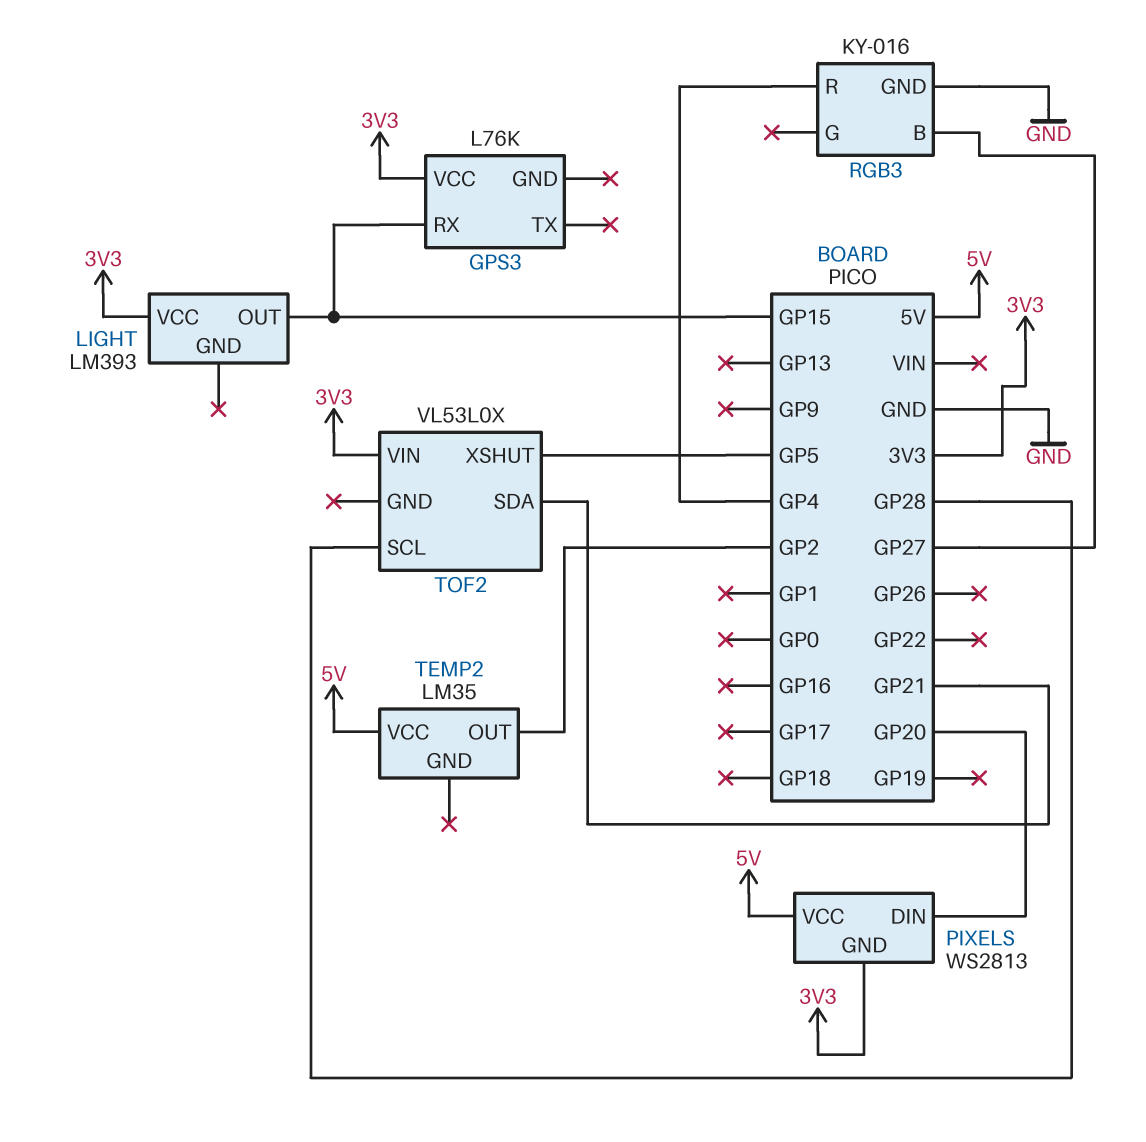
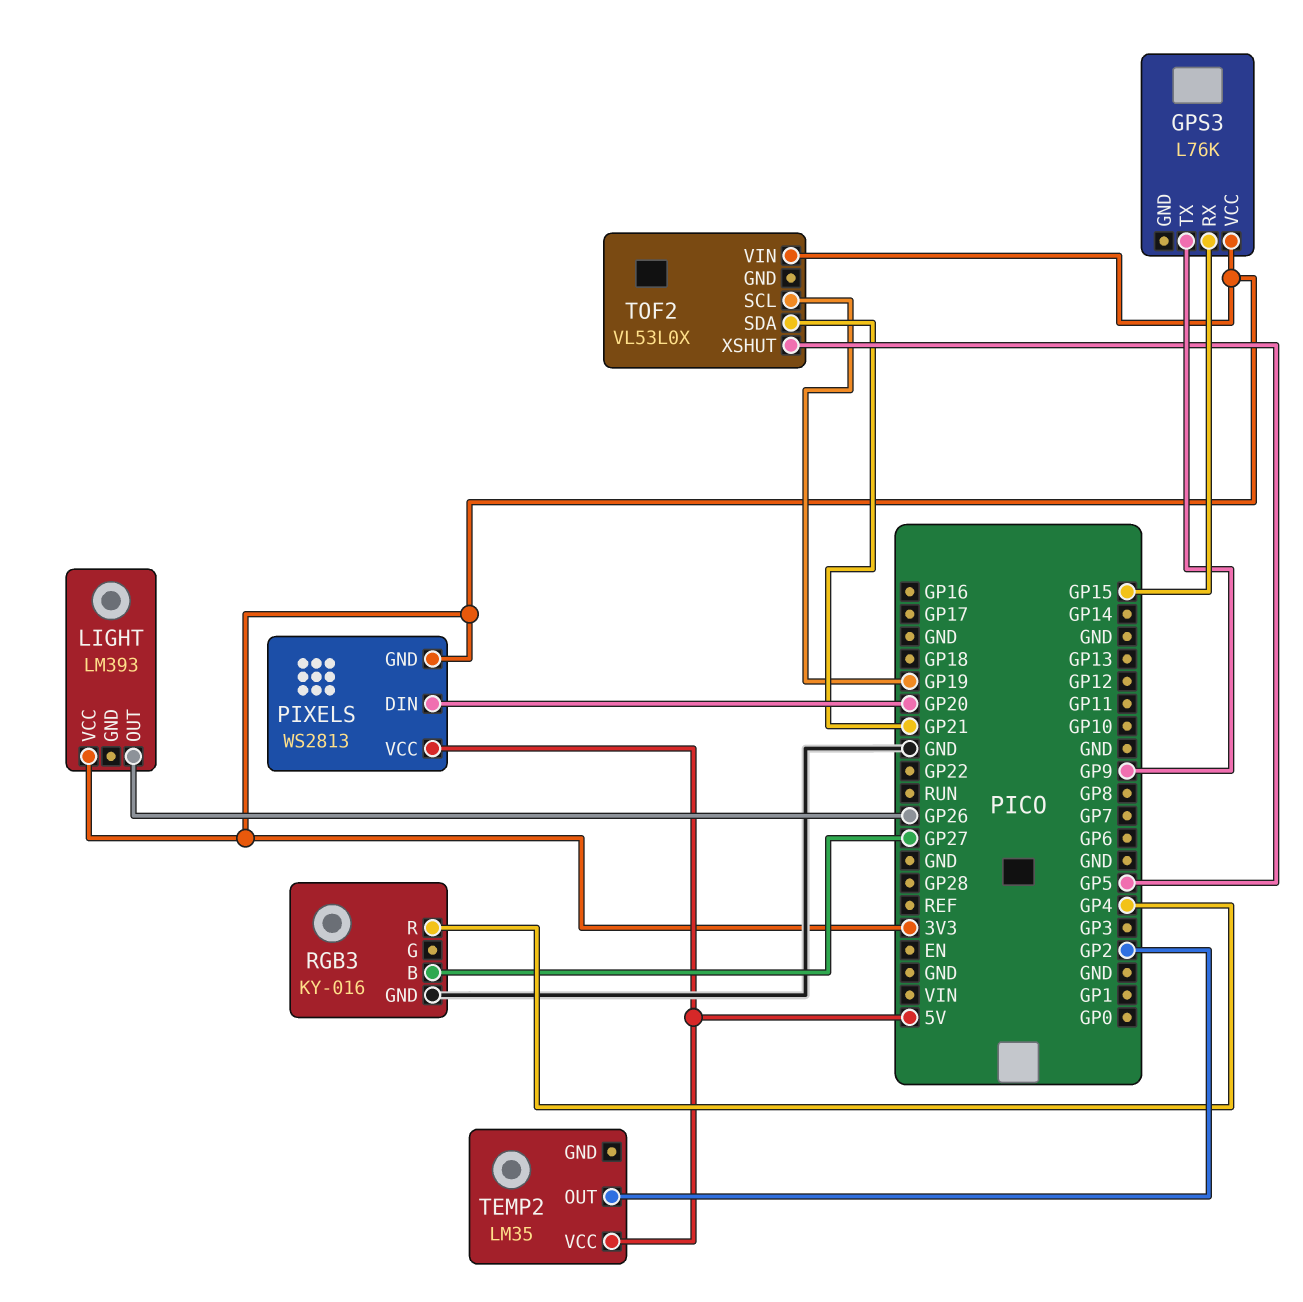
GPS3 pin TX: none -> GP9
LIGHT pin OUT: GP15 -> GP26
TOF2 pin SCL: GP28 -> GP19

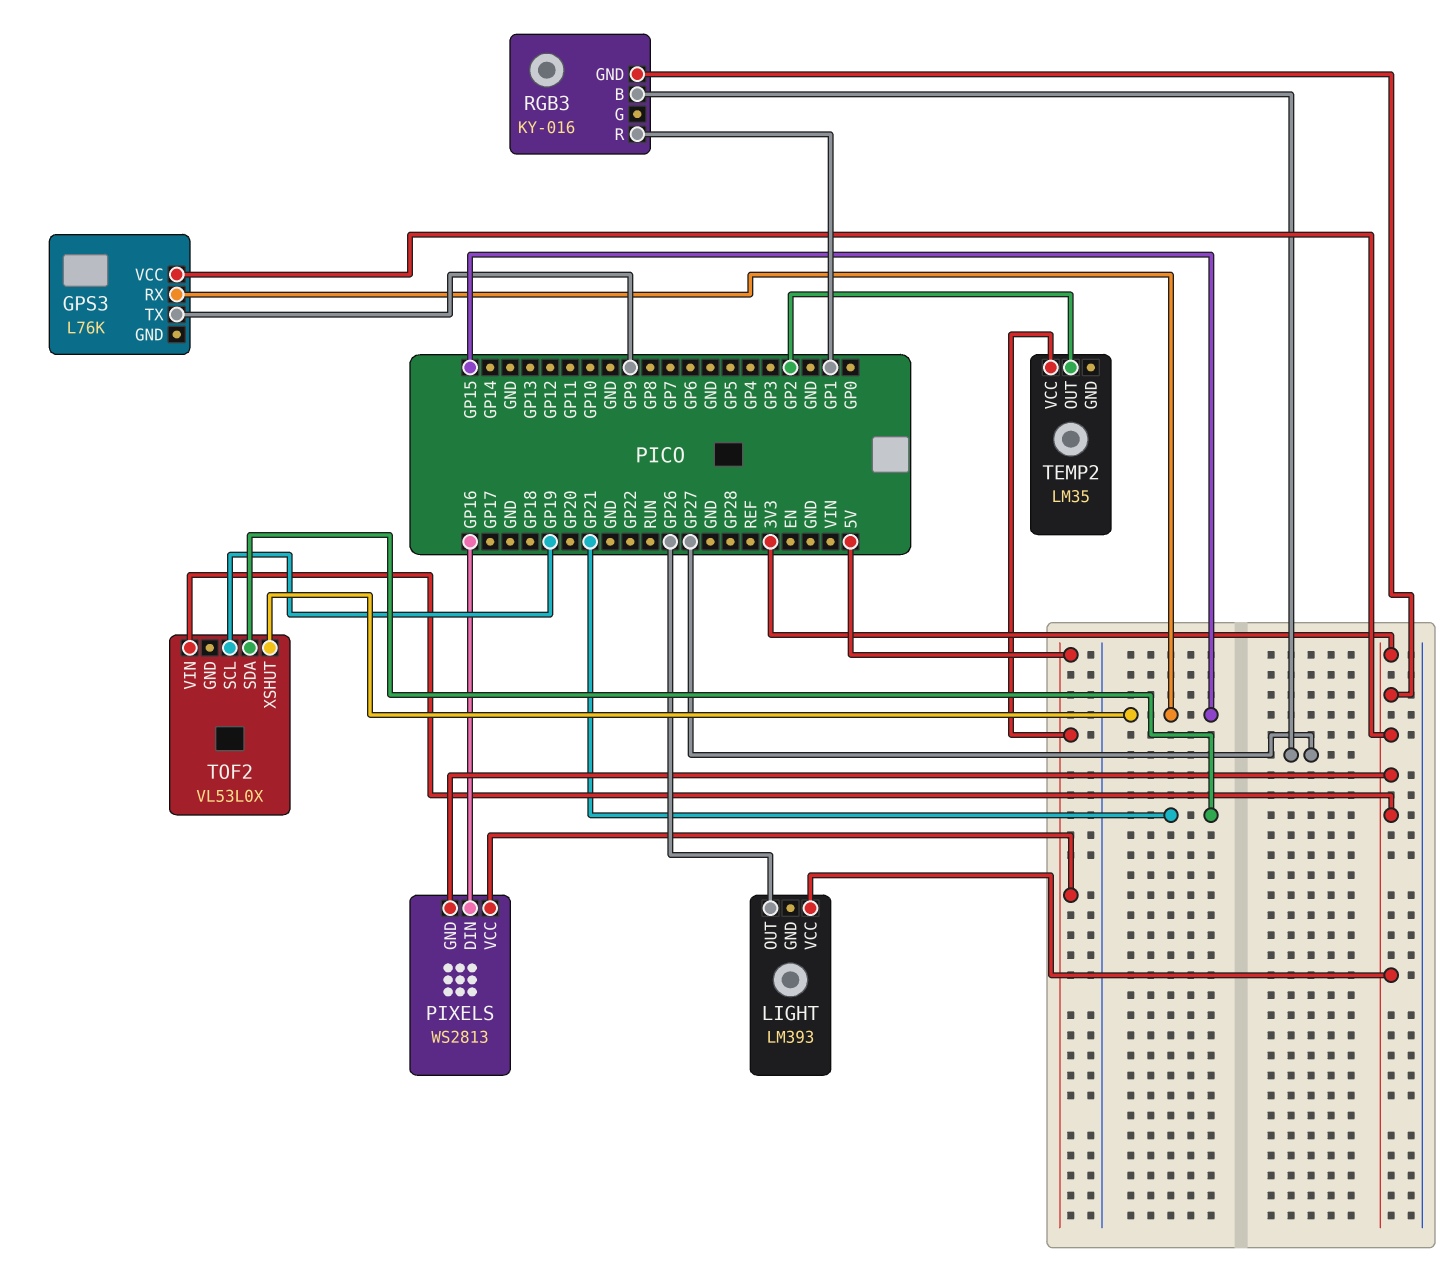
PIXELS pin DIN: GP20 -> GP16
RGB3 pin GND: GND -> 3V3
RGB3 pin R: GP4 -> GP1
TOF2 pin XSHUT: GP5 -> GP15

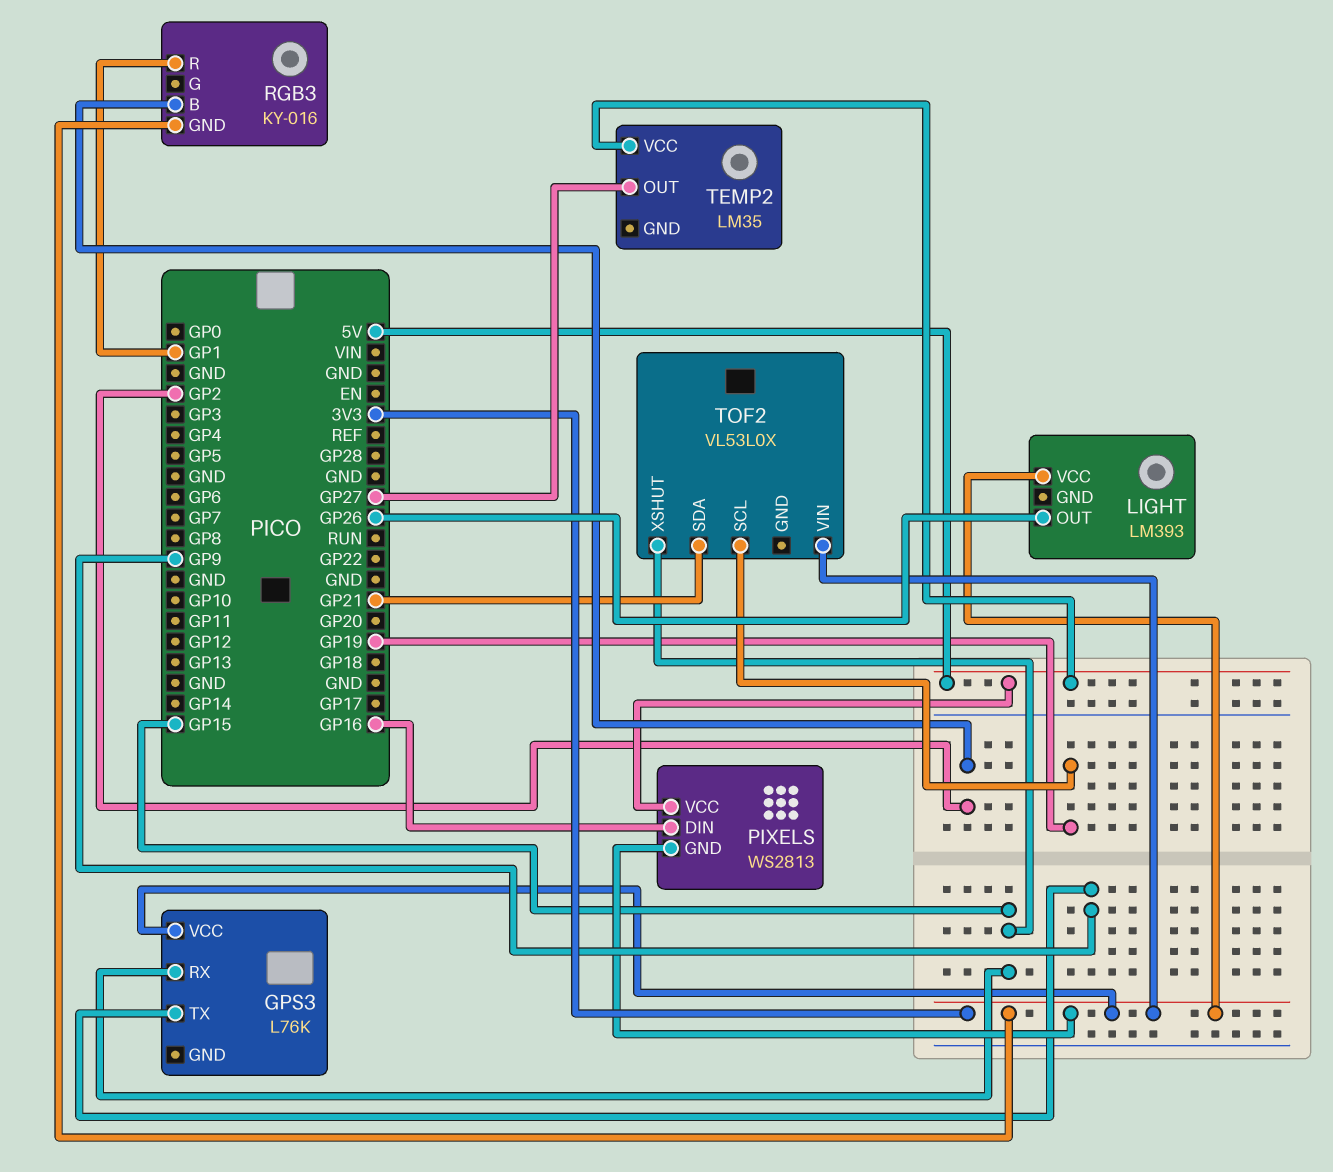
RGB3 pin B: GP27 -> GP2
TEMP2 pin OUT: GP2 -> GP27

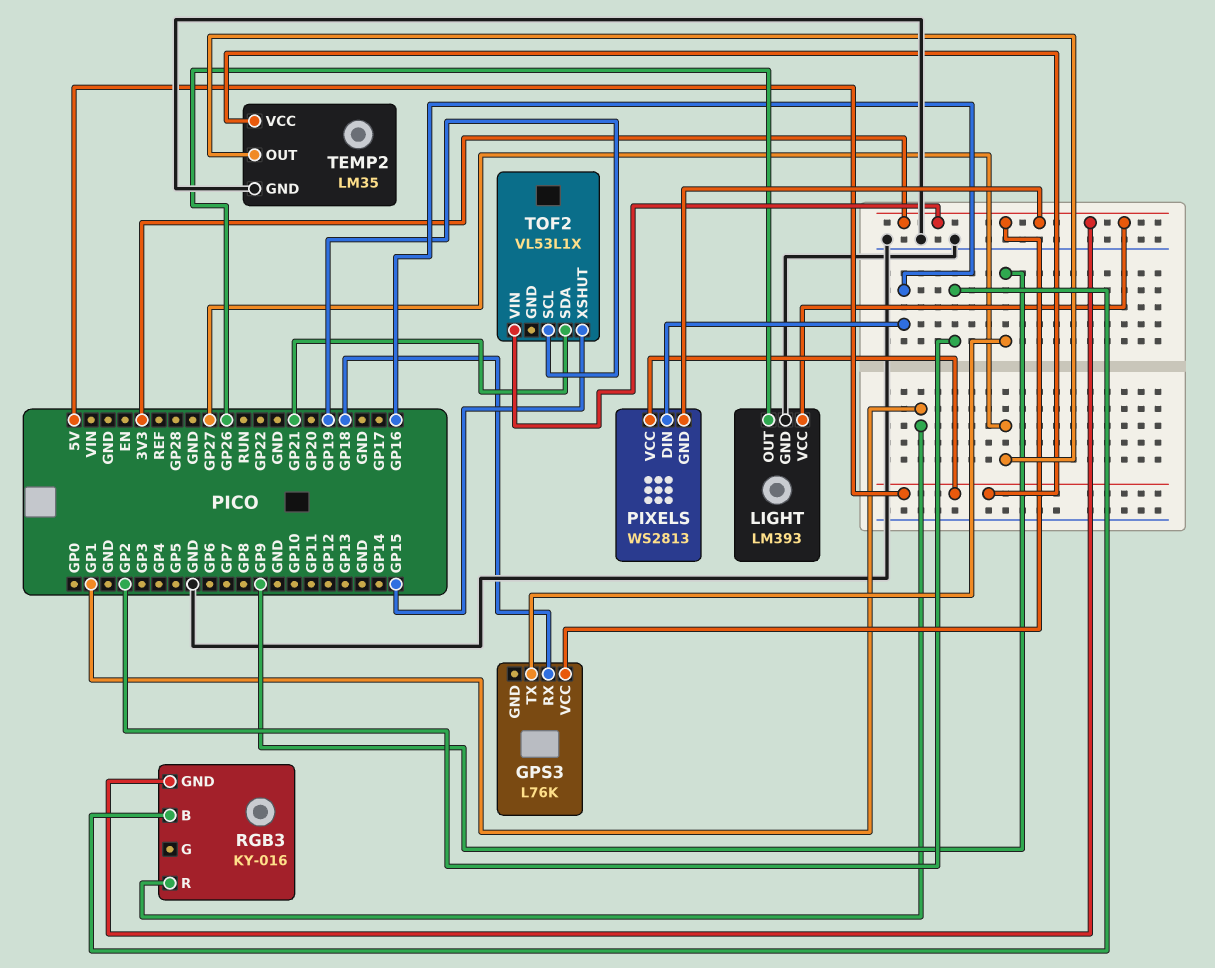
GPS3 pin RX: GP15 -> GP18
LIGHT pin GND: none -> GND
TEMP2 pin GND: none -> GND
TOF2: VL53L0X -> VL53L1X

